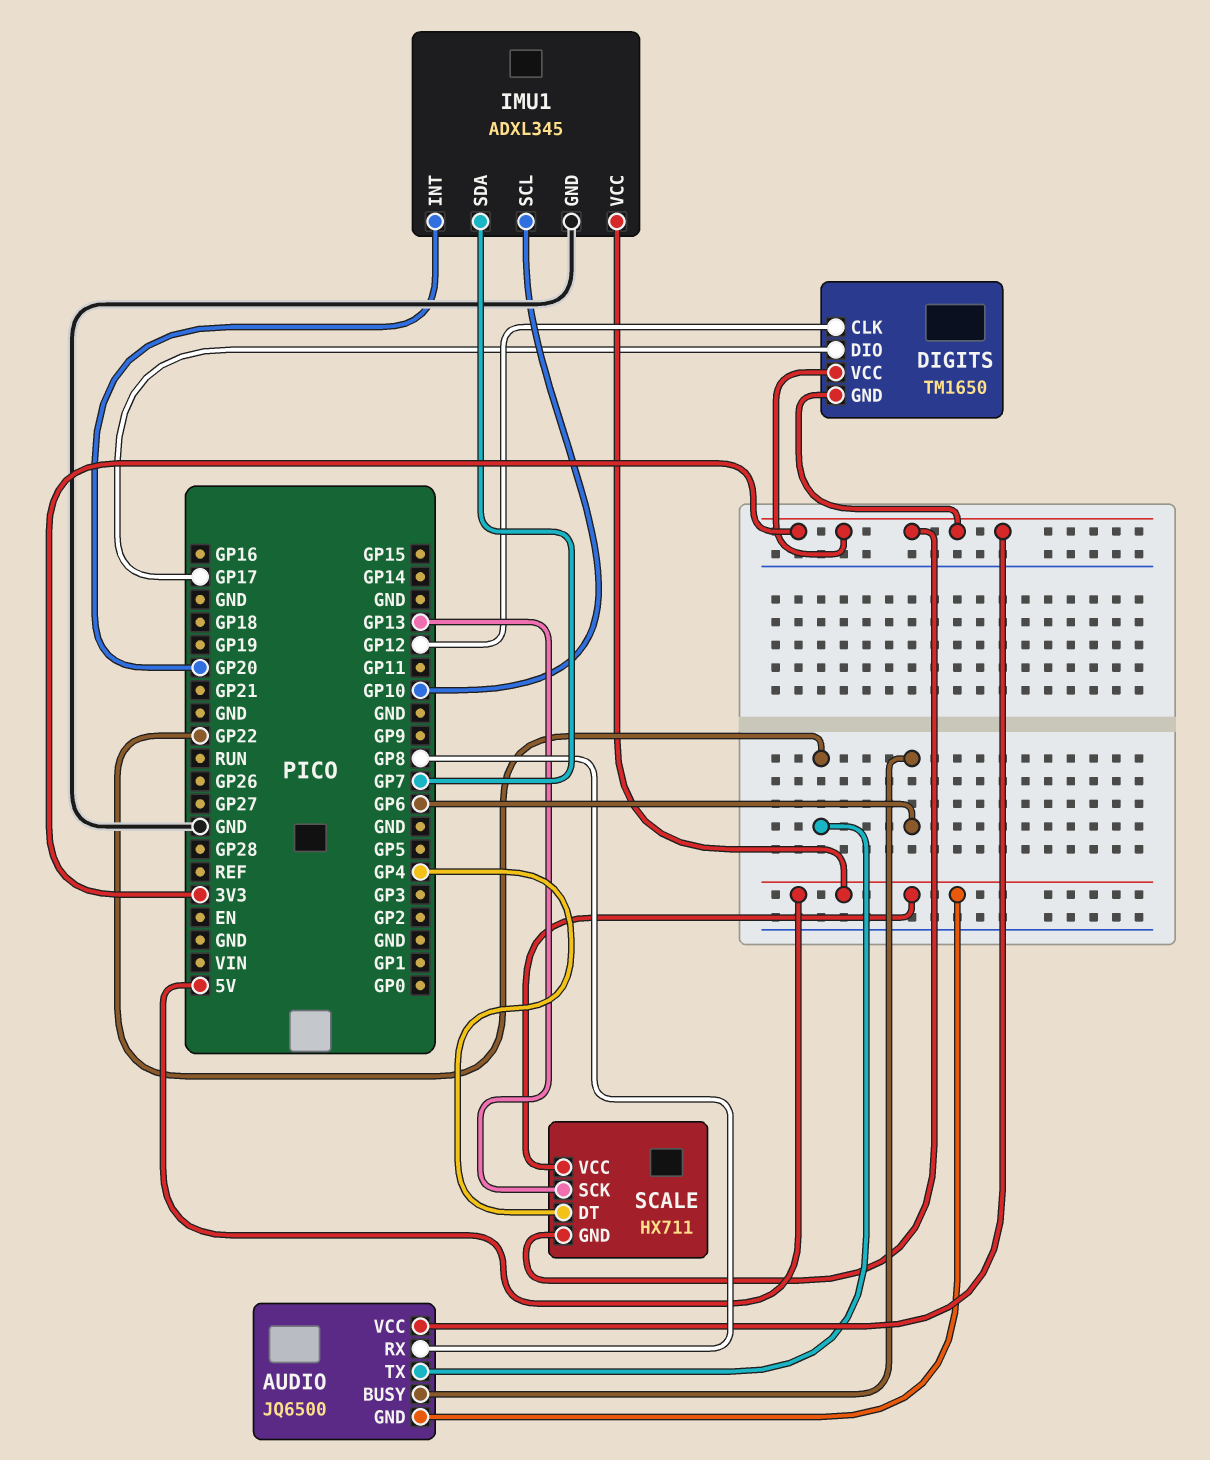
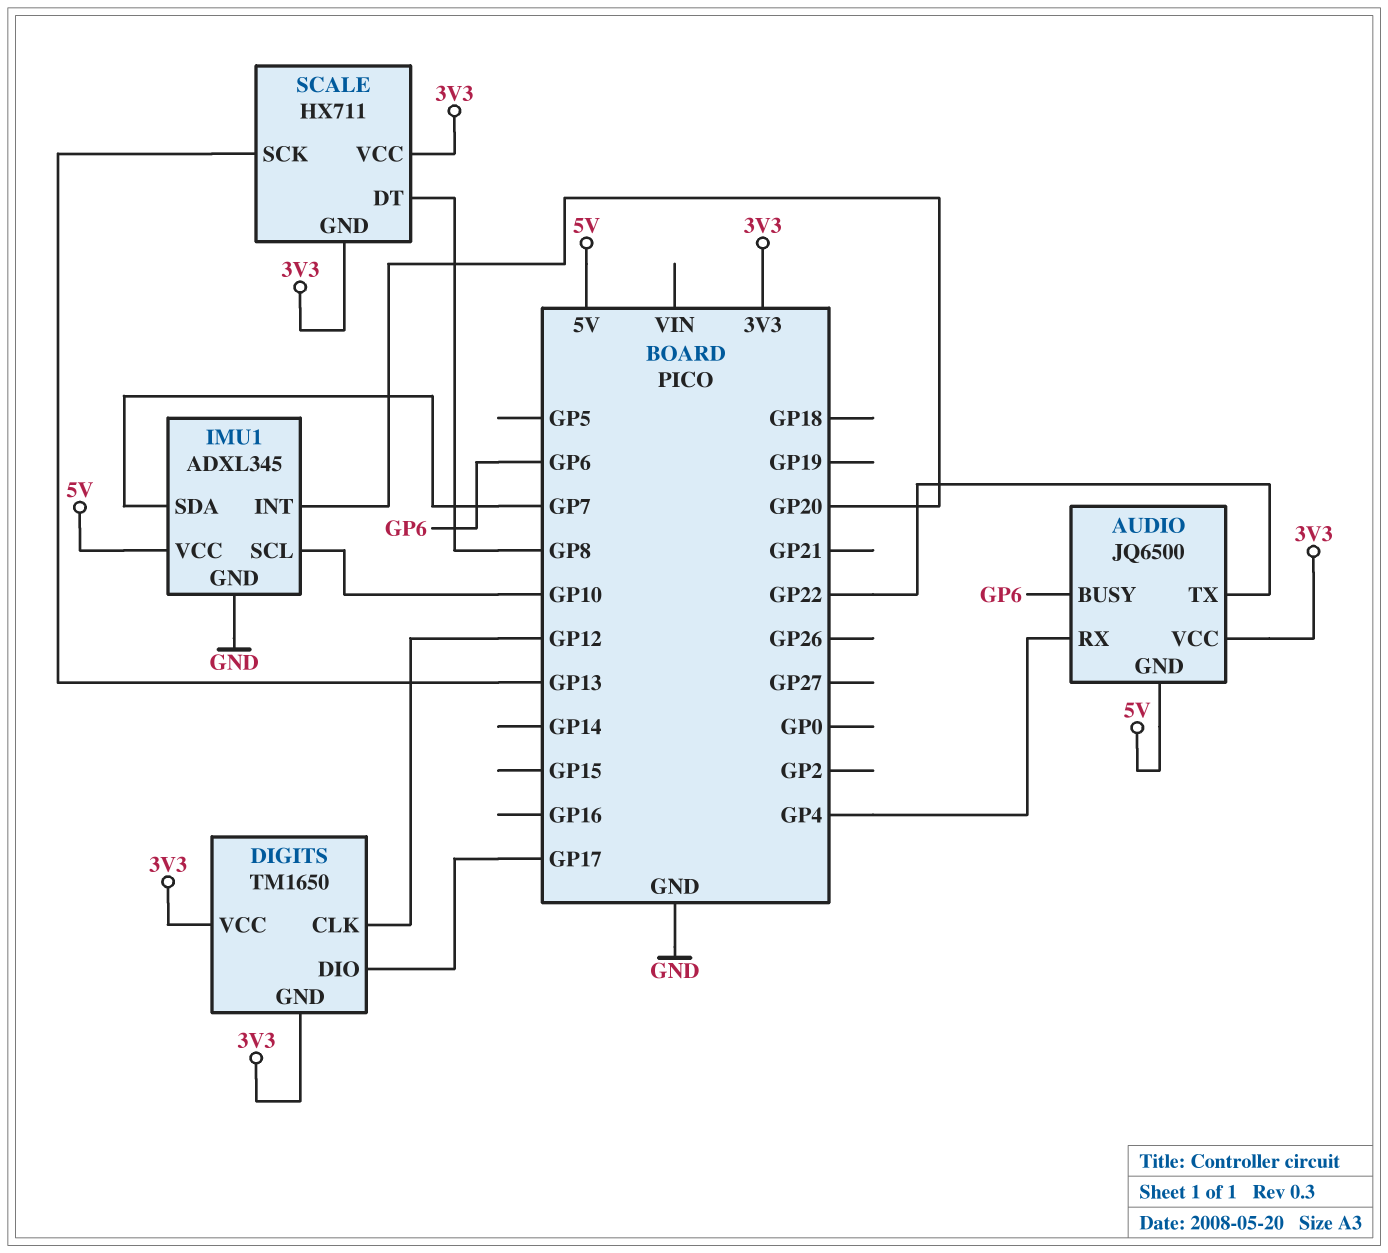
AUDIO pin RX: GP8 -> GP4
SCALE pin DT: GP4 -> GP8
SCALE pin VCC: 5V -> 3V3

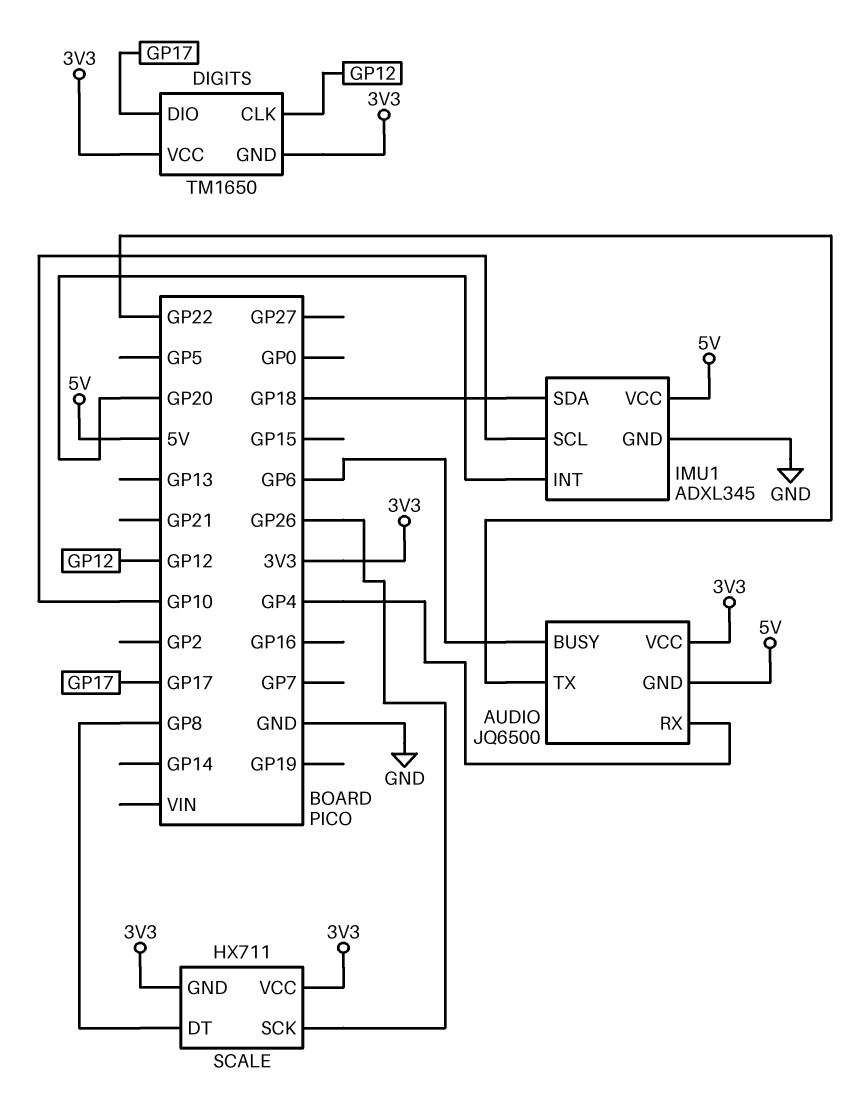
IMU1 pin SDA: GP7 -> GP18
SCALE pin SCK: GP13 -> GP26

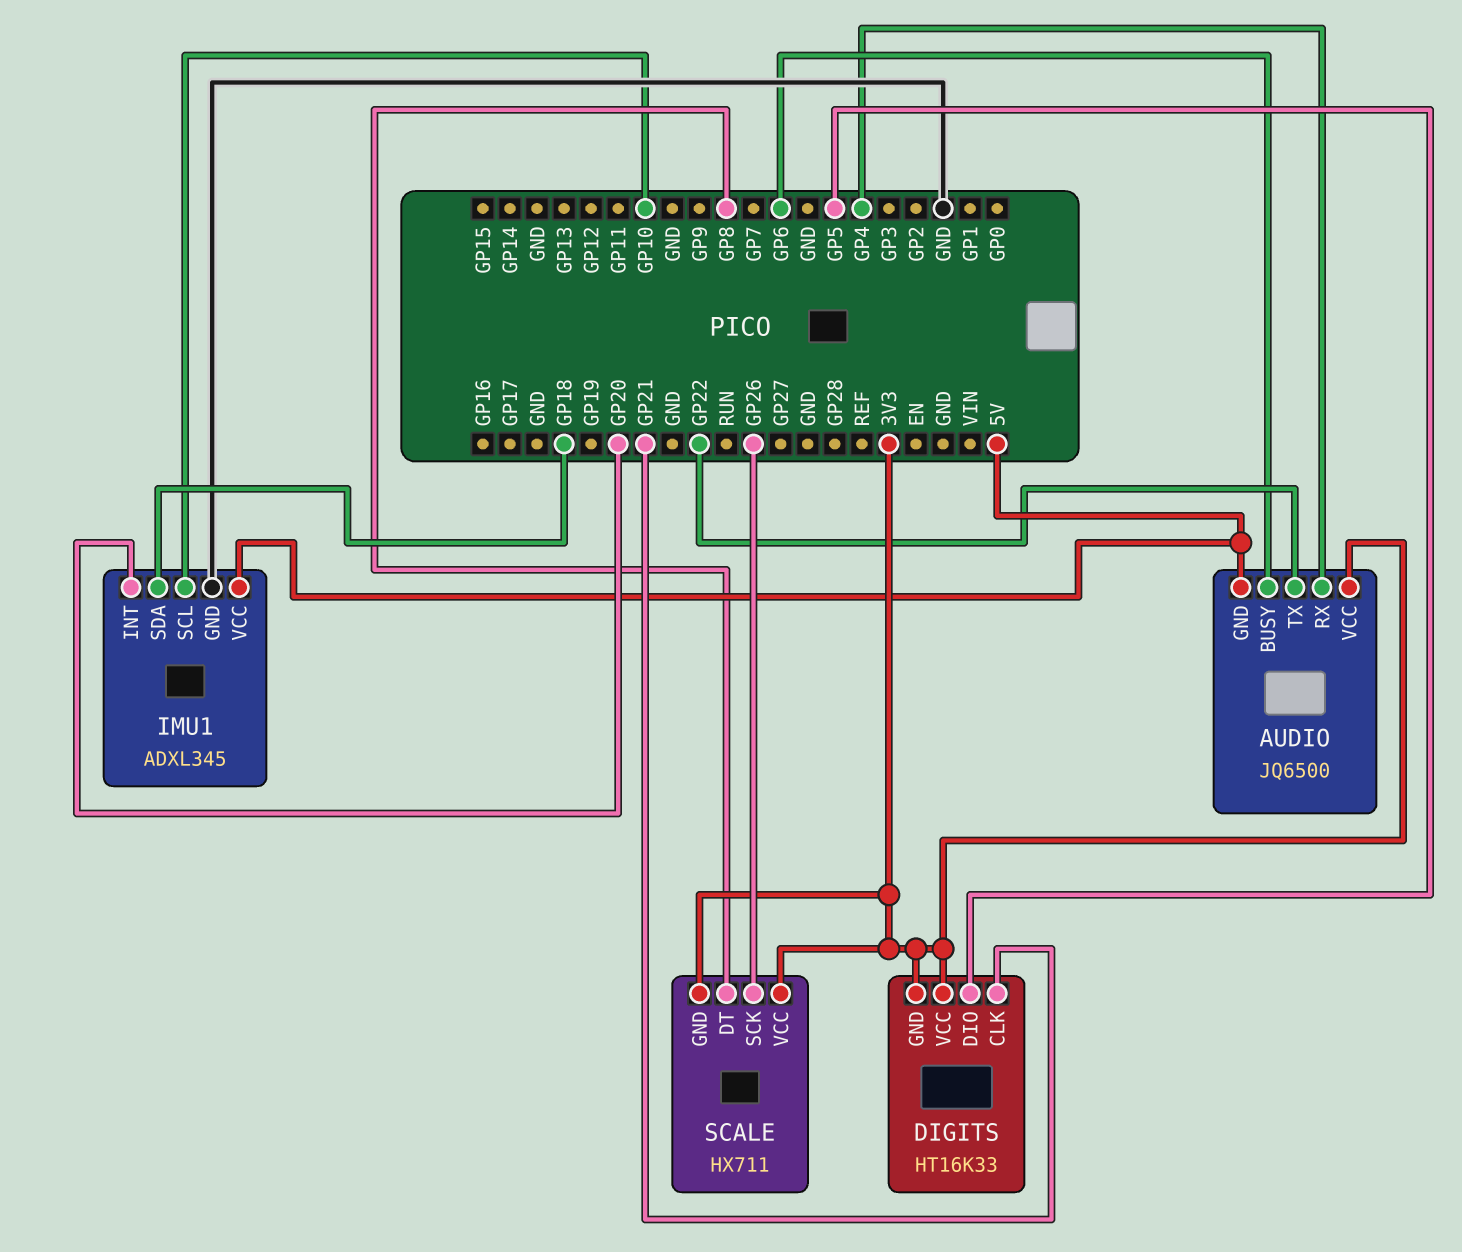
DIGITS: TM1650 -> HT16K33
DIGITS pin CLK: GP12 -> GP21
DIGITS pin DIO: GP17 -> GP5

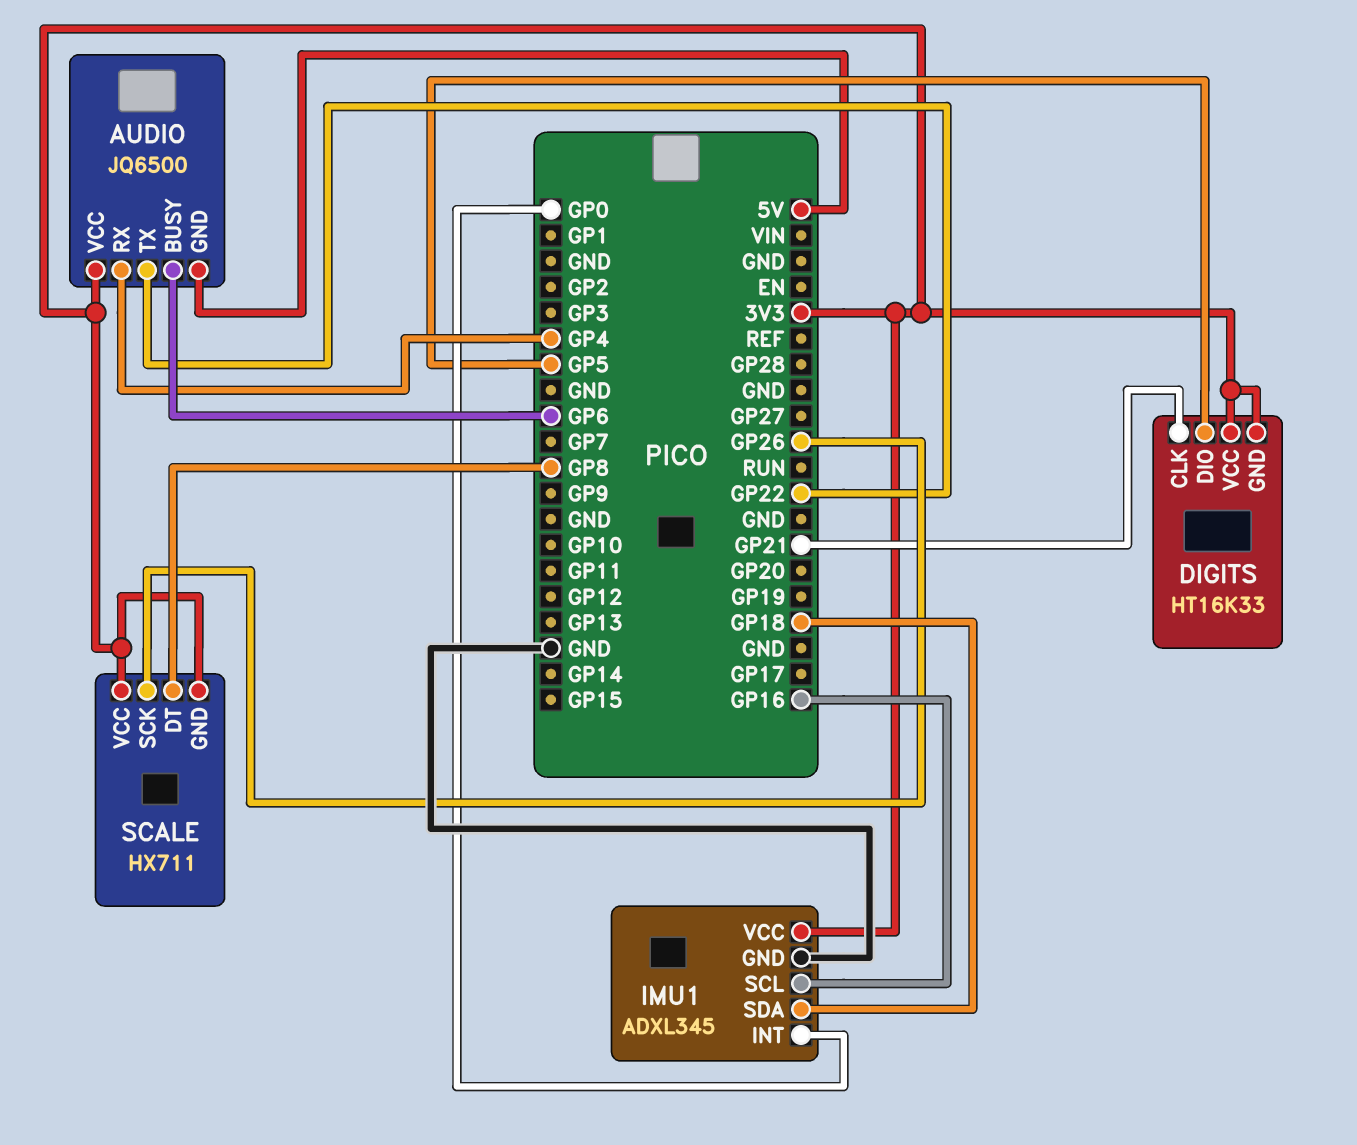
IMU1 pin INT: GP20 -> GP0
IMU1 pin SCL: GP10 -> GP16
IMU1 pin VCC: 5V -> 3V3

